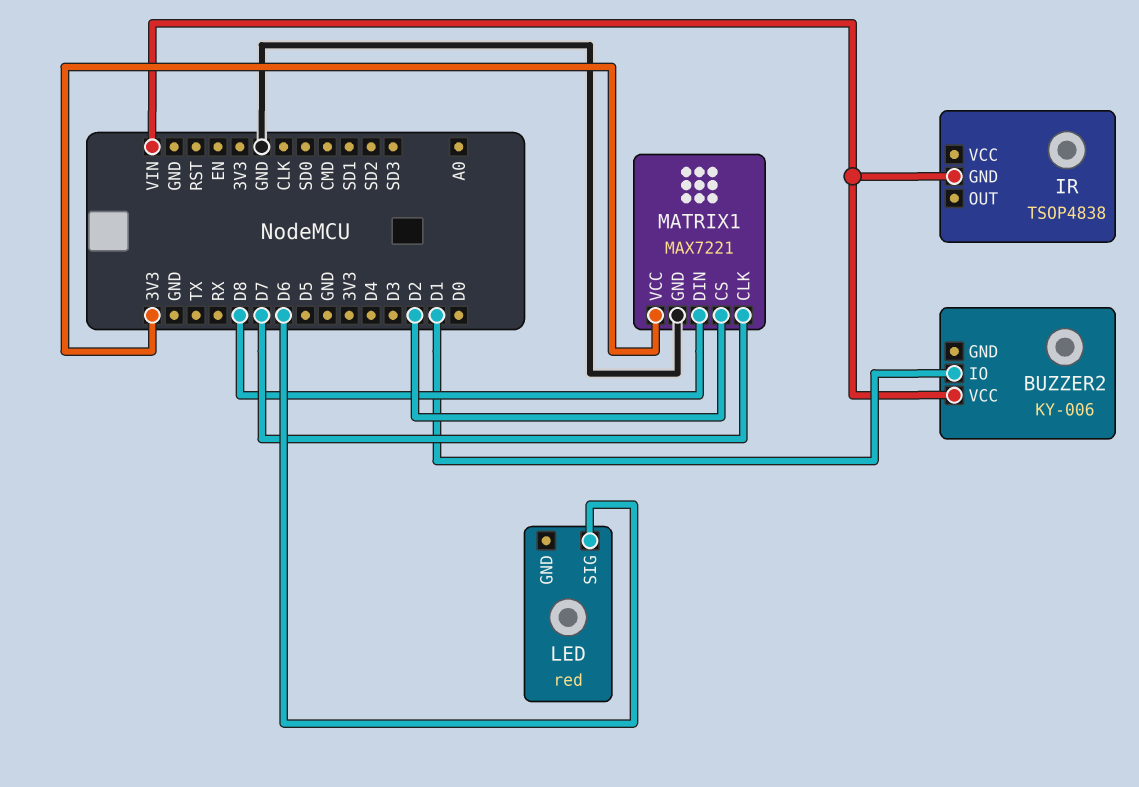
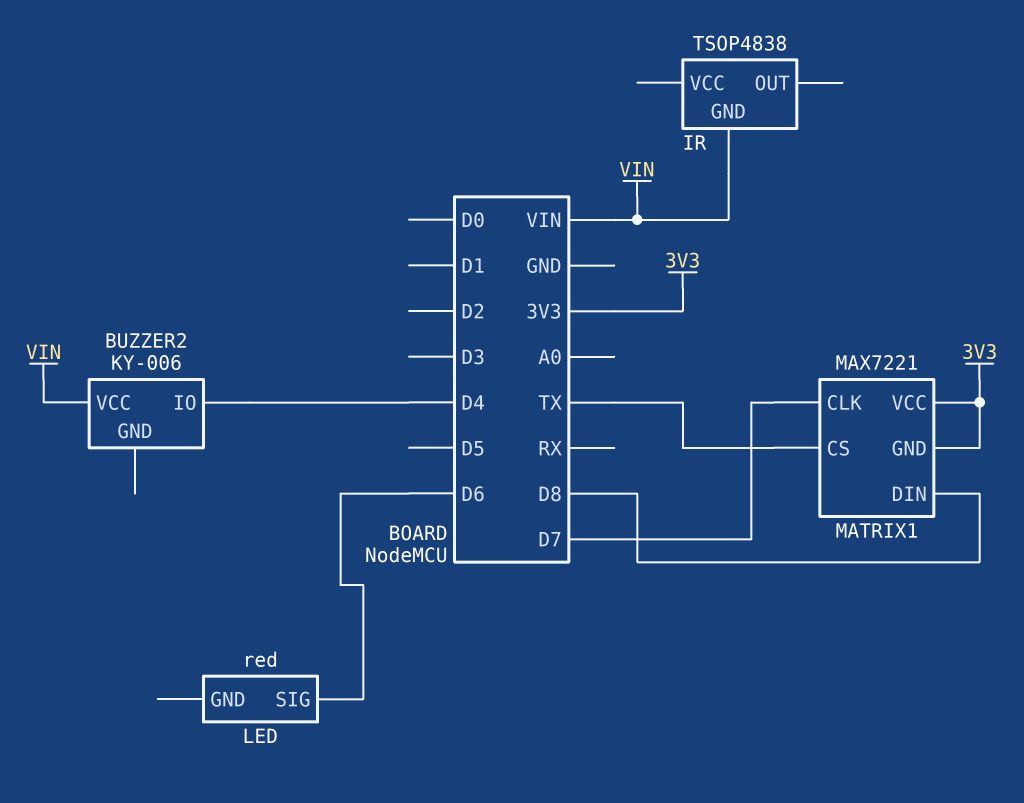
BUZZER2 pin IO: D1 -> D4
MATRIX1 pin CS: D2 -> TX
MATRIX1 pin GND: GND -> 3V3

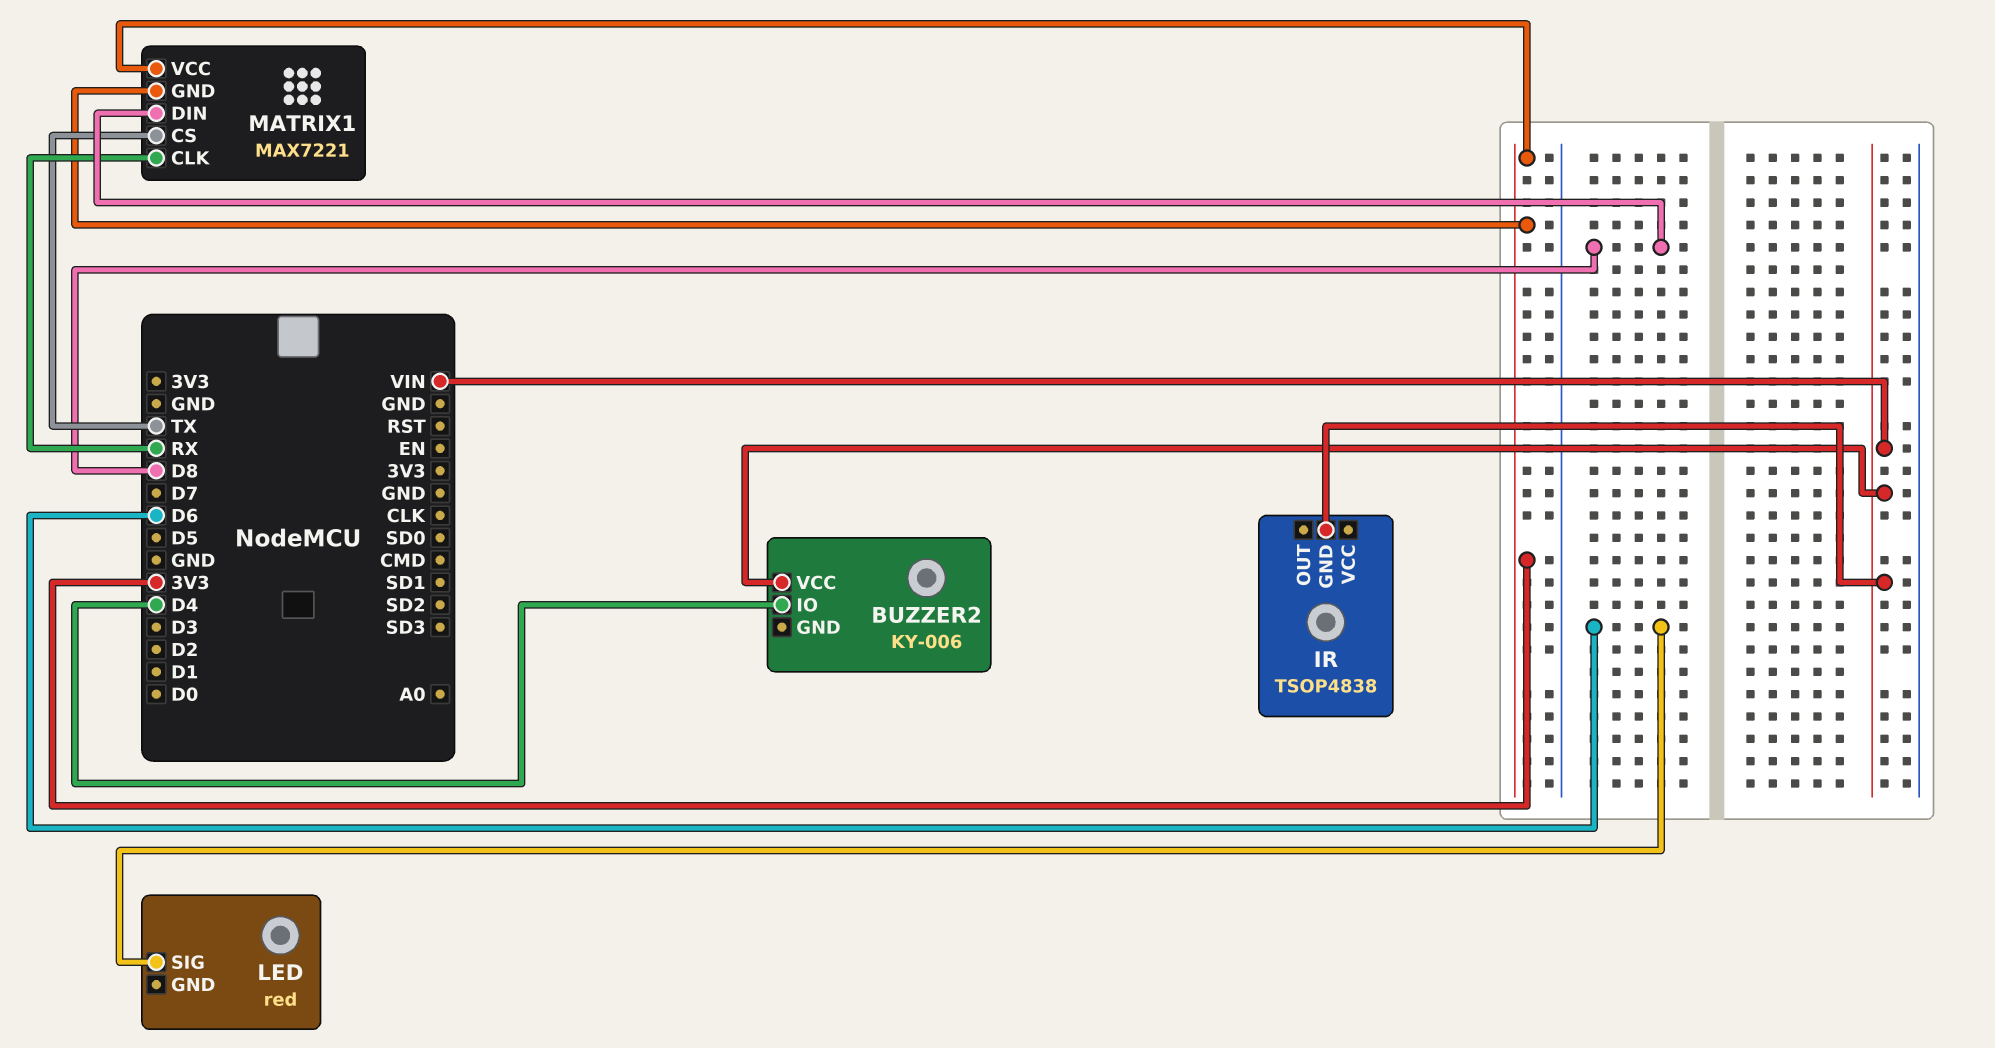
MATRIX1 pin CLK: D7 -> RX

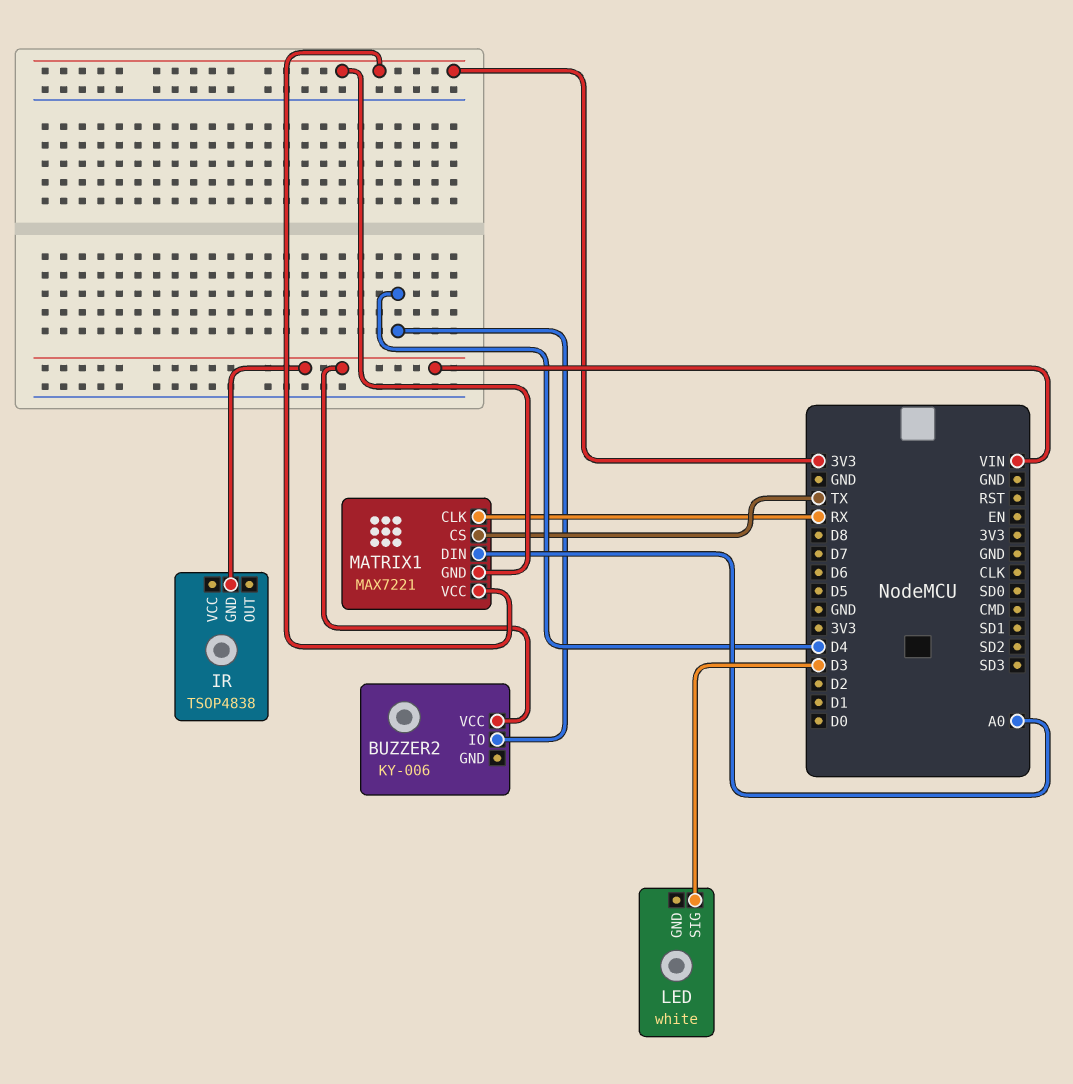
LED: red -> white
LED pin SIG: D6 -> D3
MATRIX1 pin DIN: D8 -> A0

